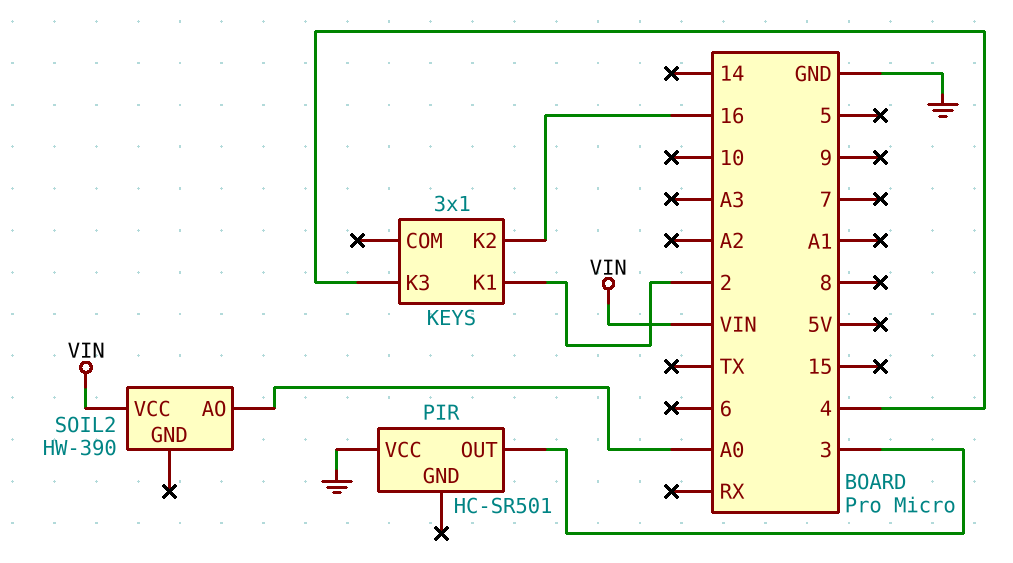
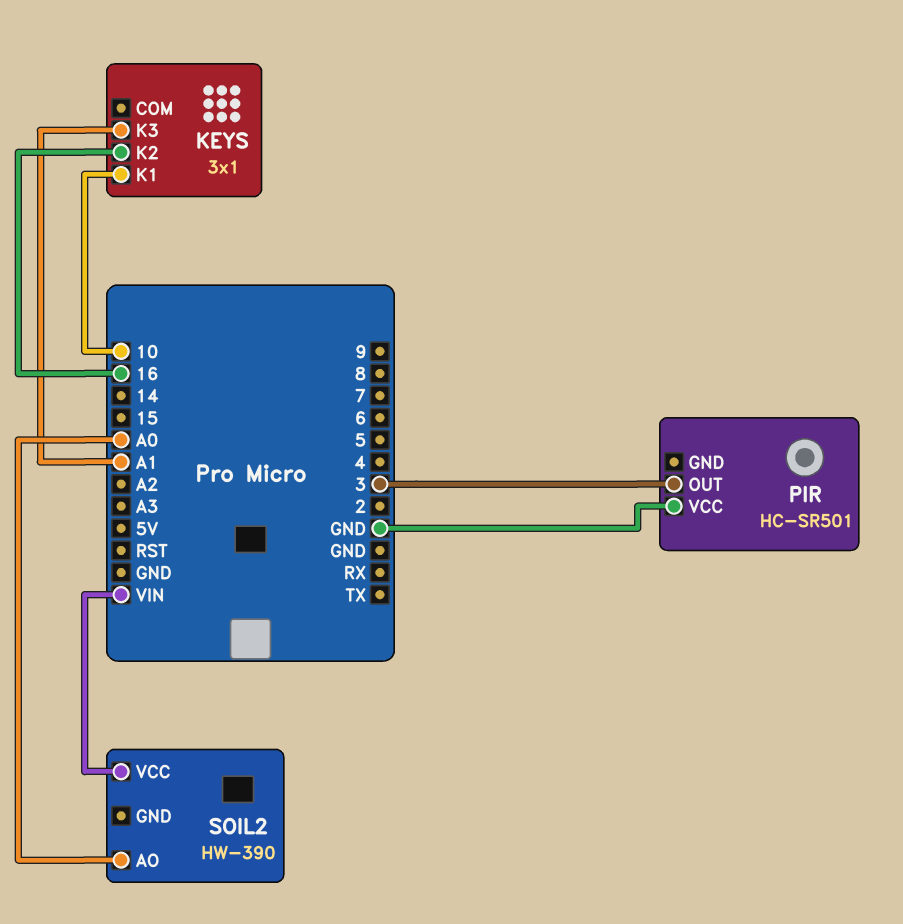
KEYS pin K1: 2 -> 10
KEYS pin K3: 4 -> A1

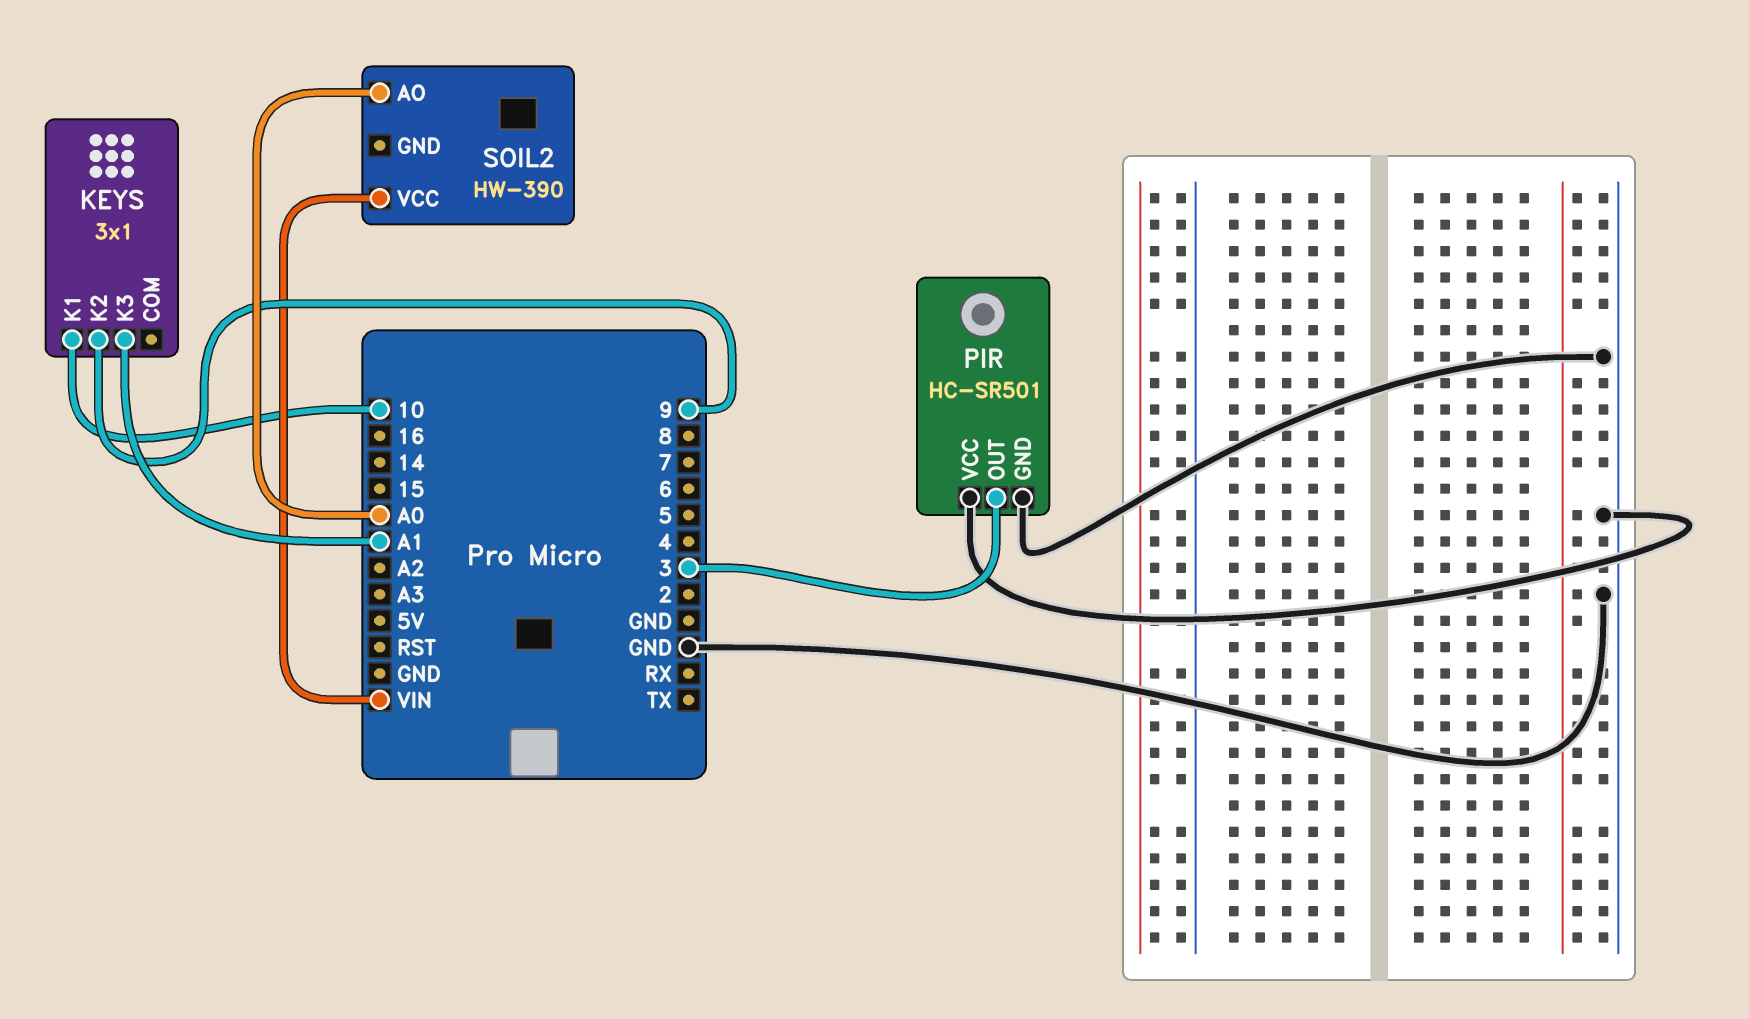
KEYS pin K2: 16 -> 9
PIR pin GND: none -> GND

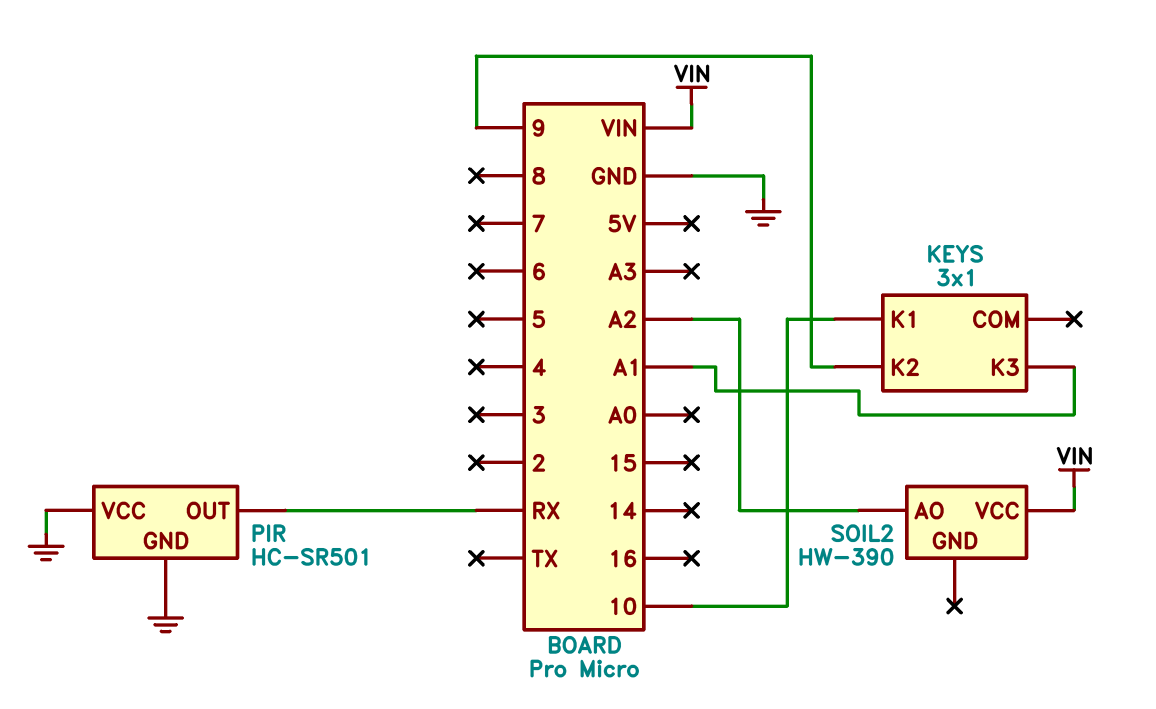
PIR pin OUT: 3 -> RX
SOIL2 pin AO: A0 -> A2

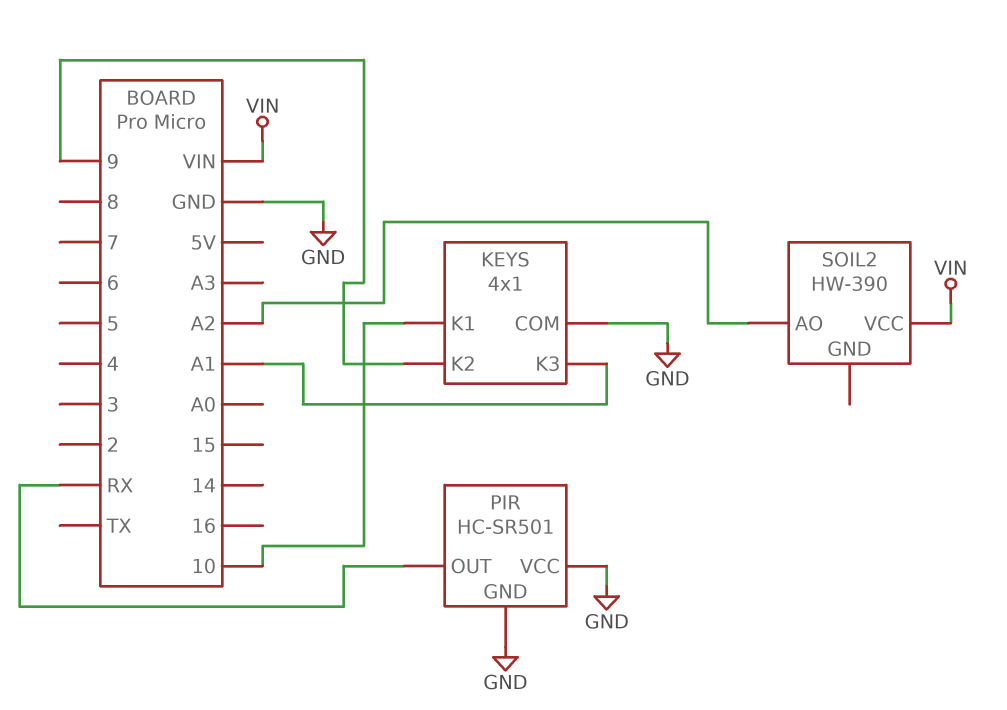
KEYS: 3x1 -> 4x1
KEYS pin COM: none -> GND

